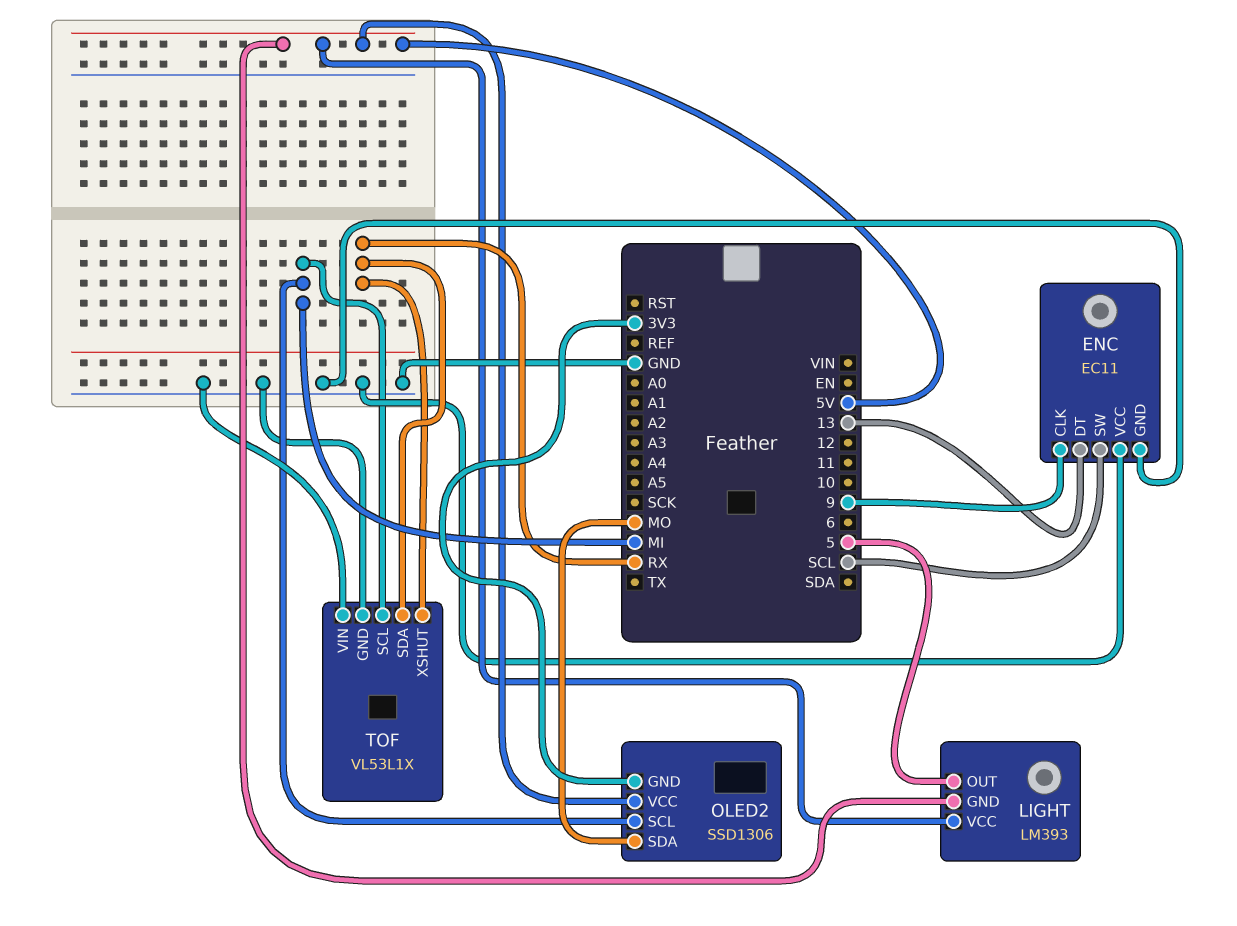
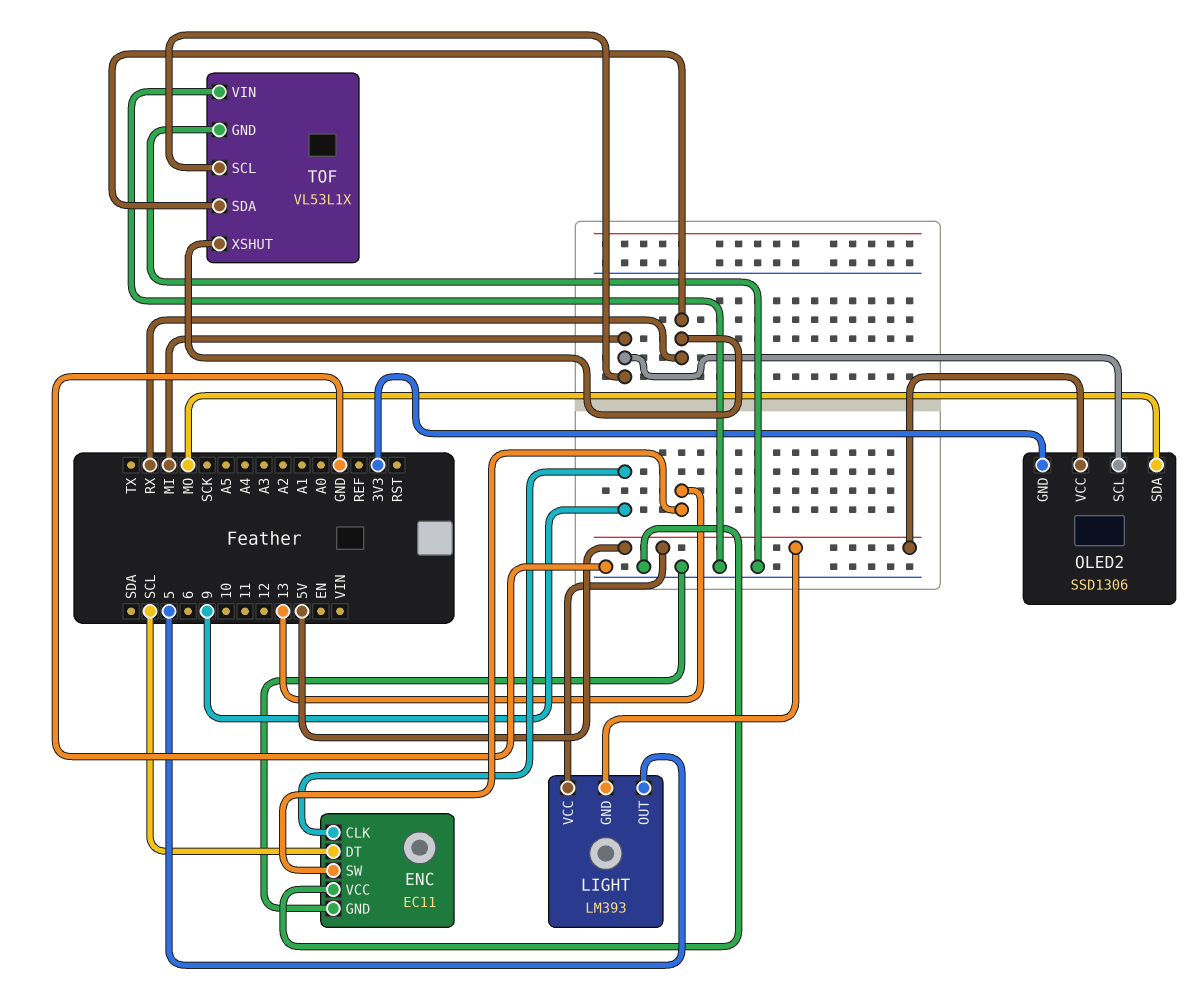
ENC pin DT: 13 -> SCL
ENC pin SW: SCL -> 13

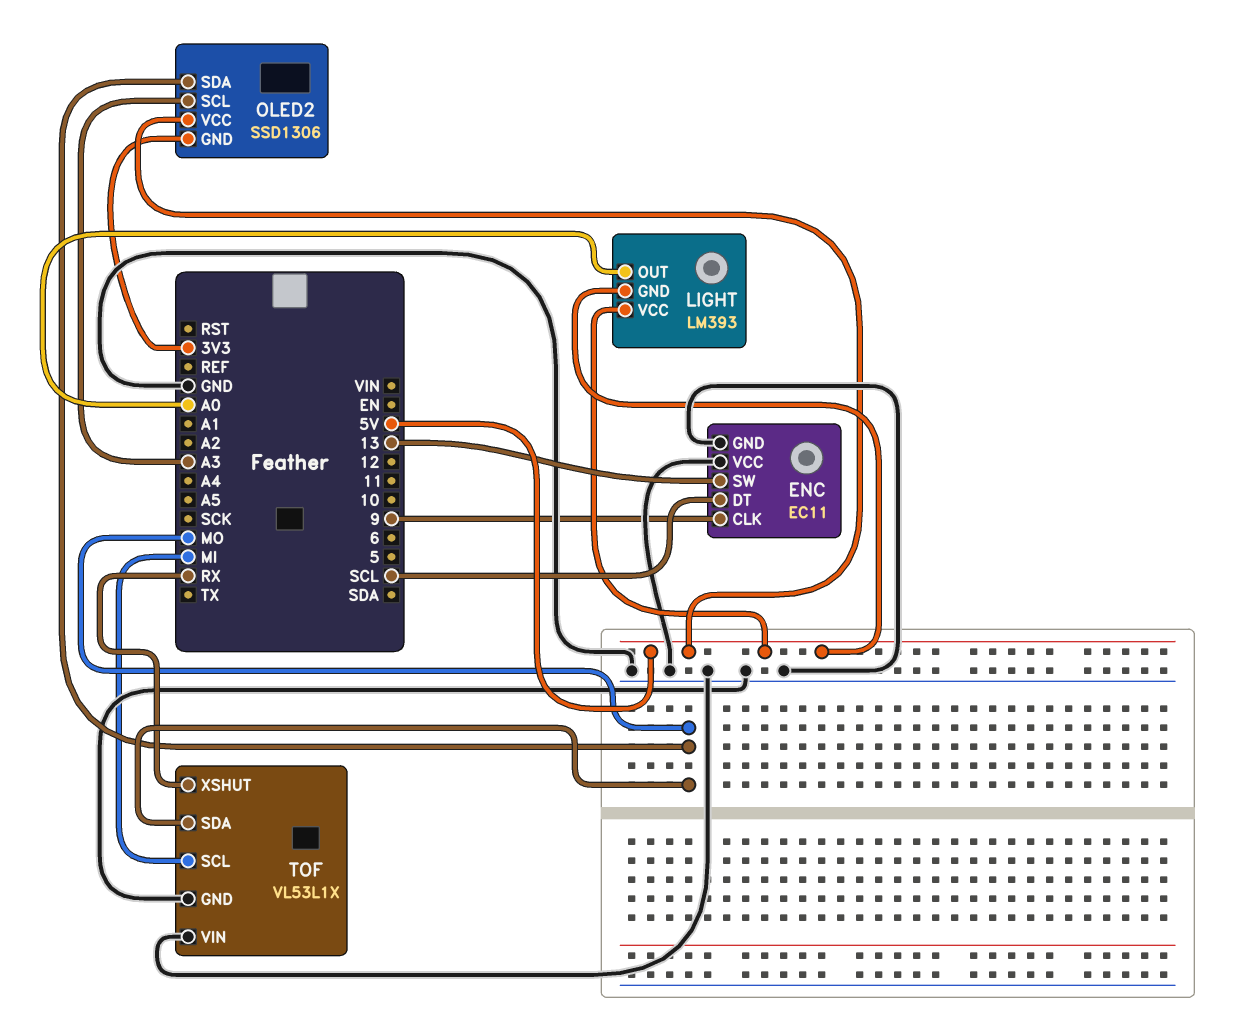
LIGHT pin OUT: 5 -> A0
OLED2 pin SCL: MI -> A3
TOF pin SDA: RX -> MO

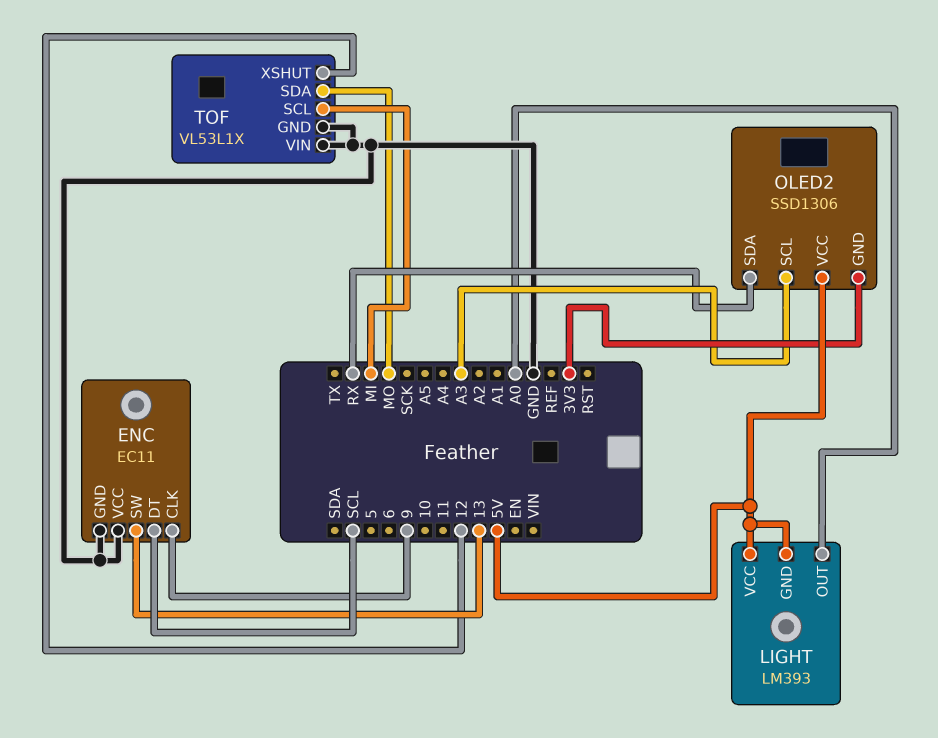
OLED2 pin SDA: MO -> RX
TOF pin XSHUT: RX -> 12

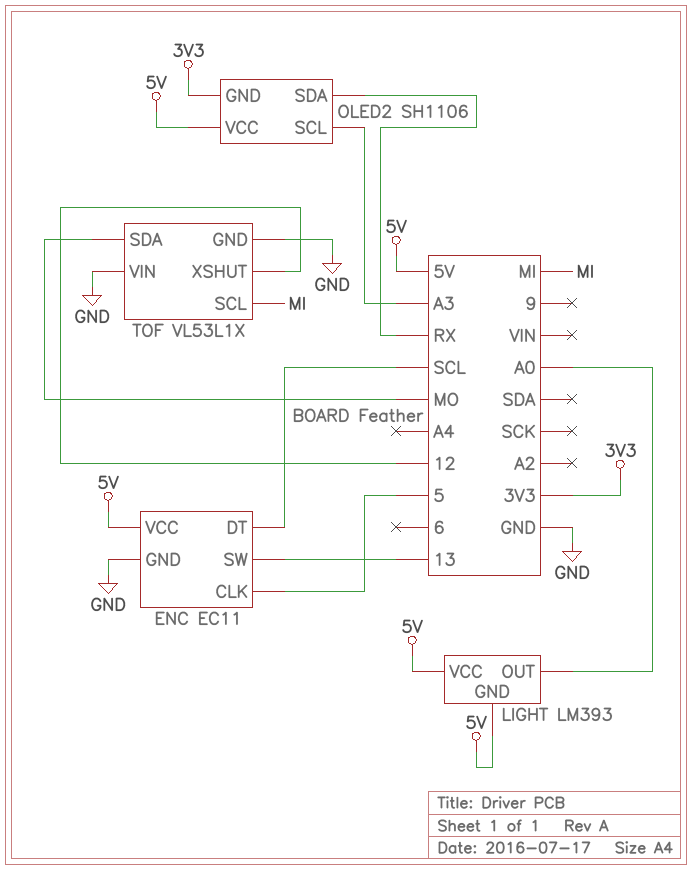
ENC pin CLK: 9 -> 5
ENC pin VCC: GND -> 5V
OLED2: SSD1306 -> SH1106

